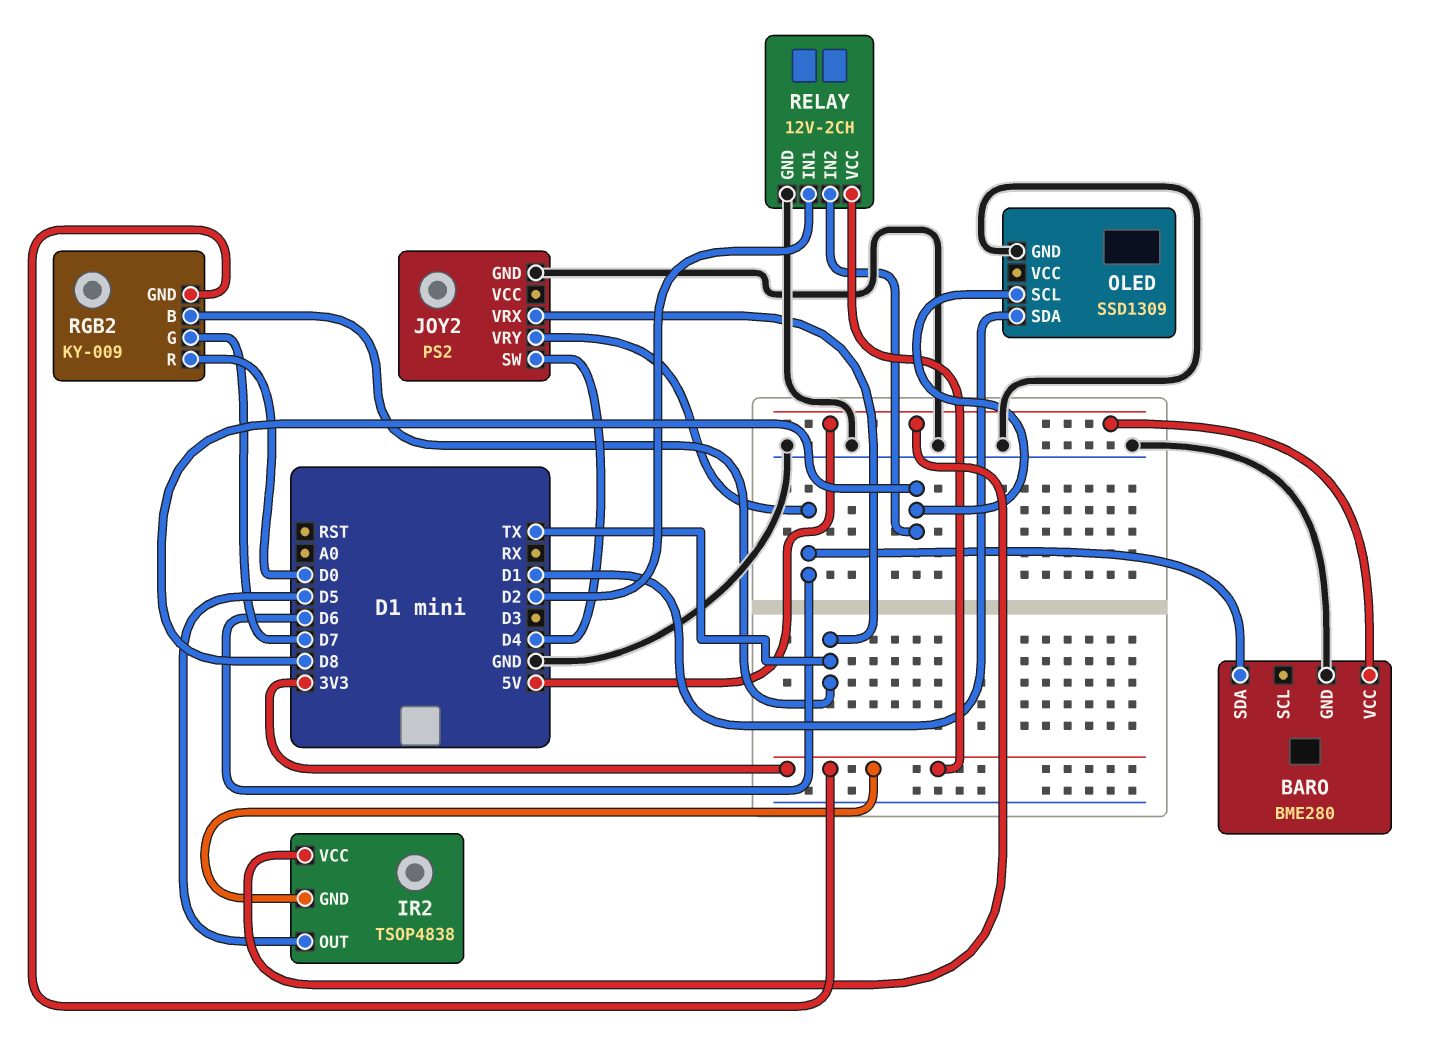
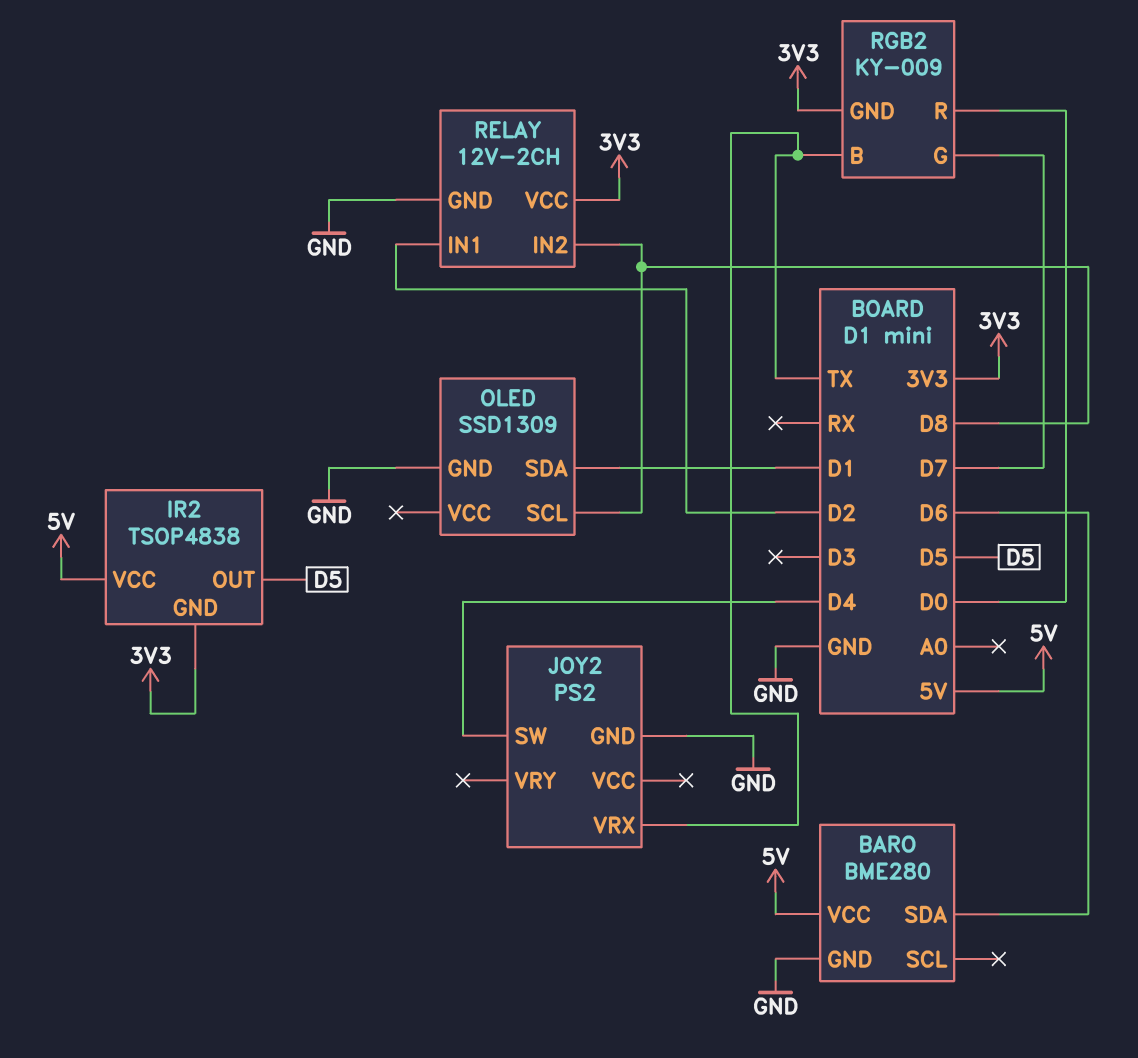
JOY2 pin VRY: D6 -> none

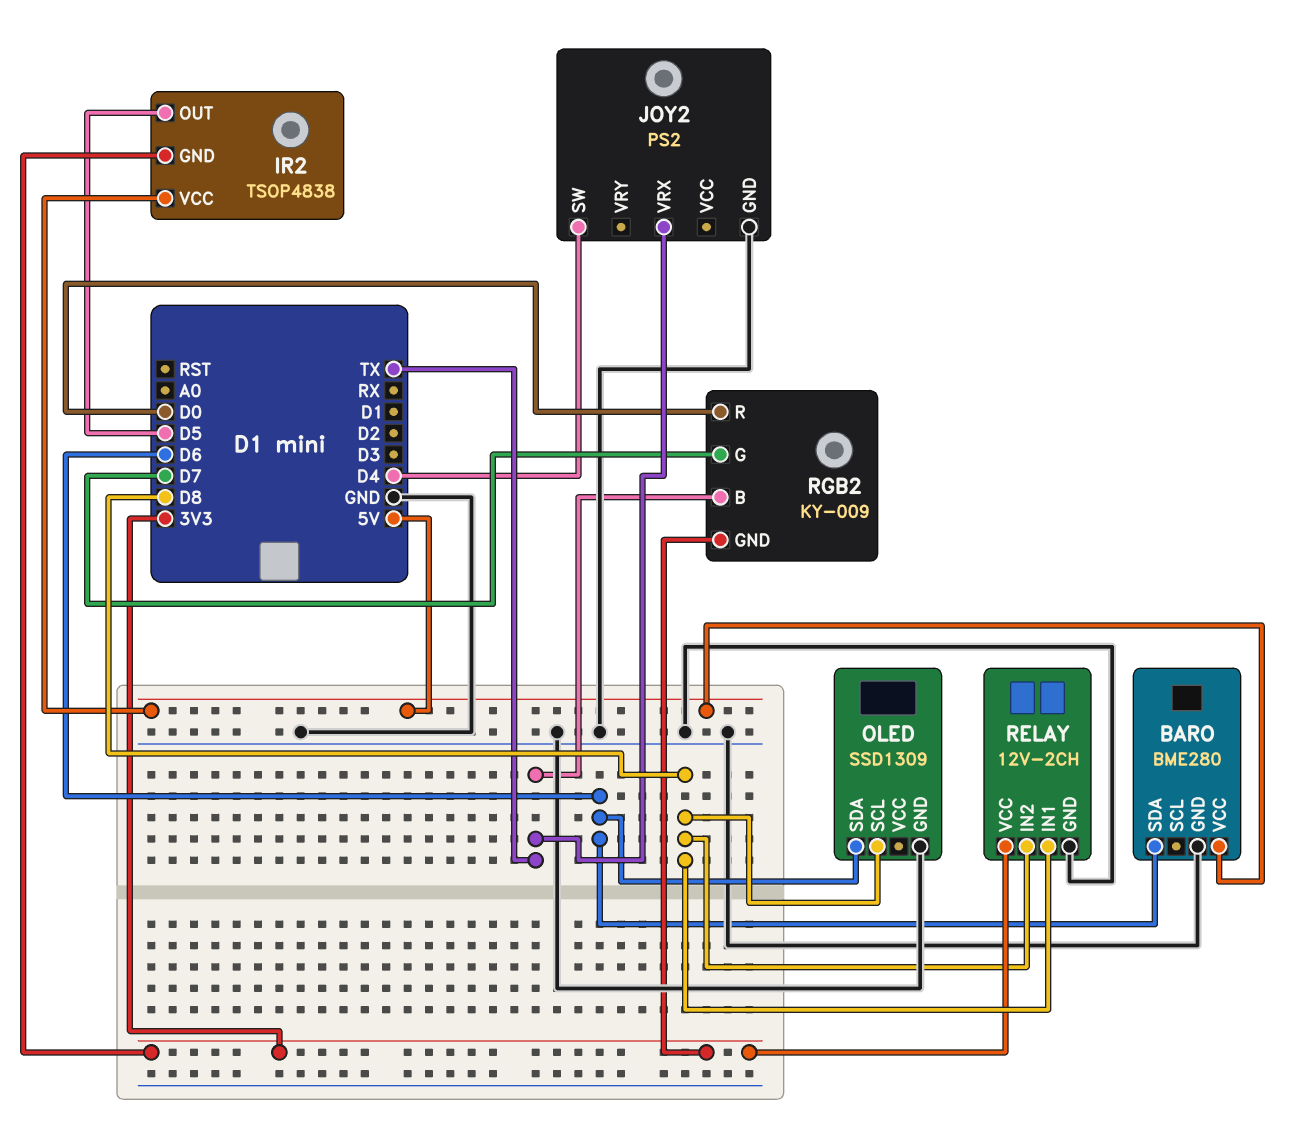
OLED pin SDA: D1 -> D6
RELAY pin IN1: D2 -> D8

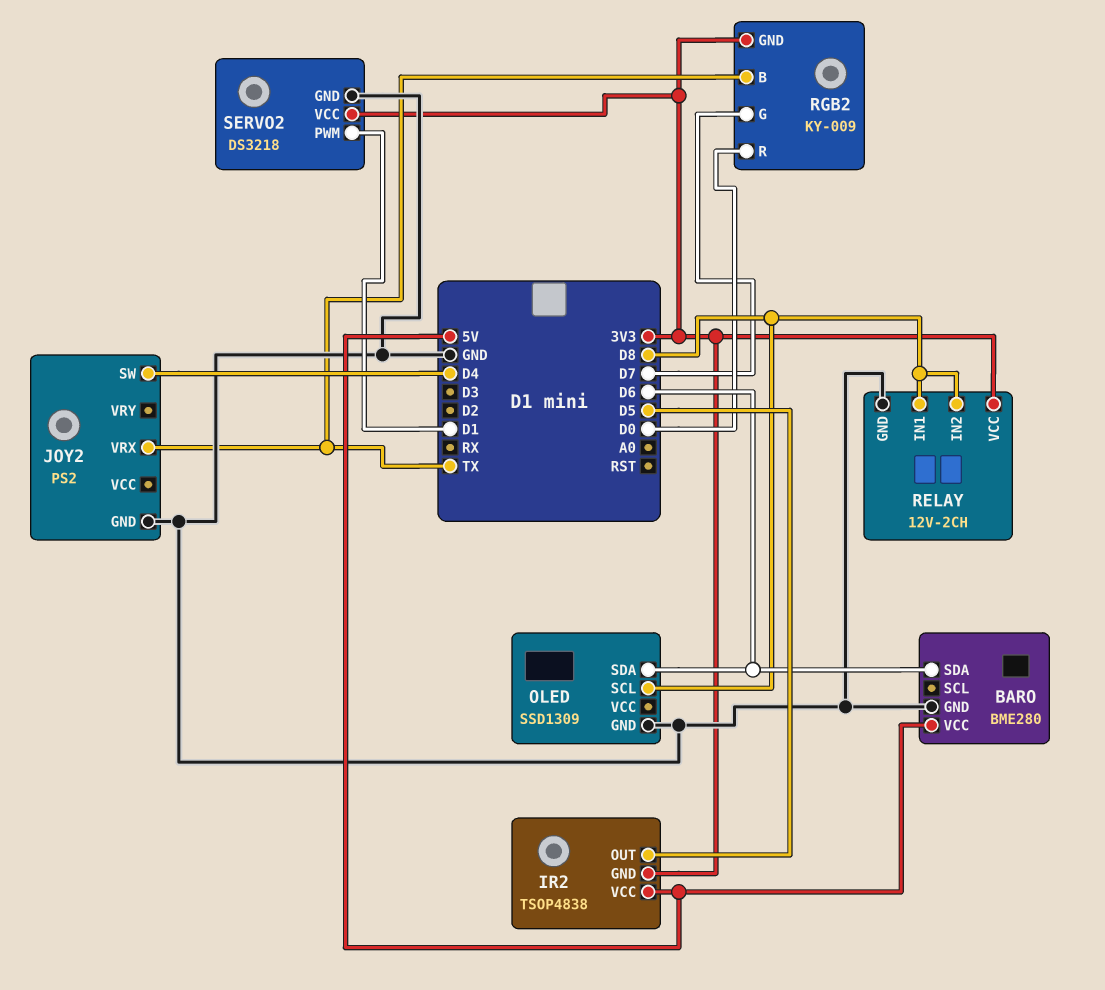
SERVO2: none -> DS3218
SERVO2 pin GND: none -> GND
SERVO2 pin PWM: none -> D1
SERVO2 pin VCC: none -> 3V3

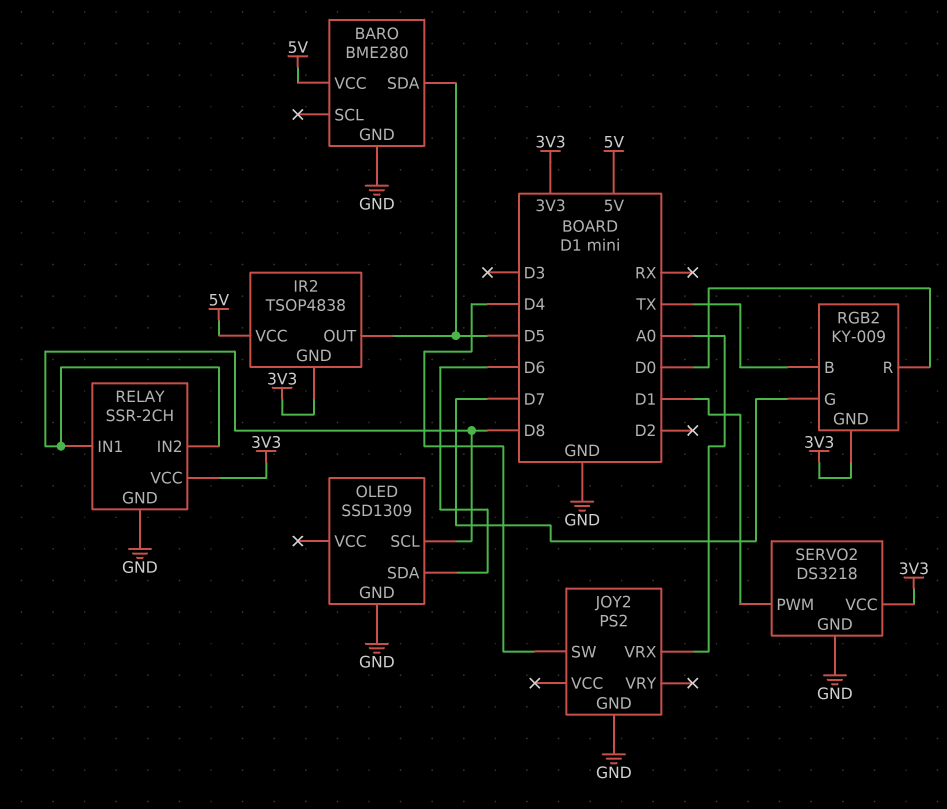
BARO pin SDA: D6 -> D5
JOY2 pin VRX: TX -> A0
RELAY: 12V-2CH -> SSR-2CH

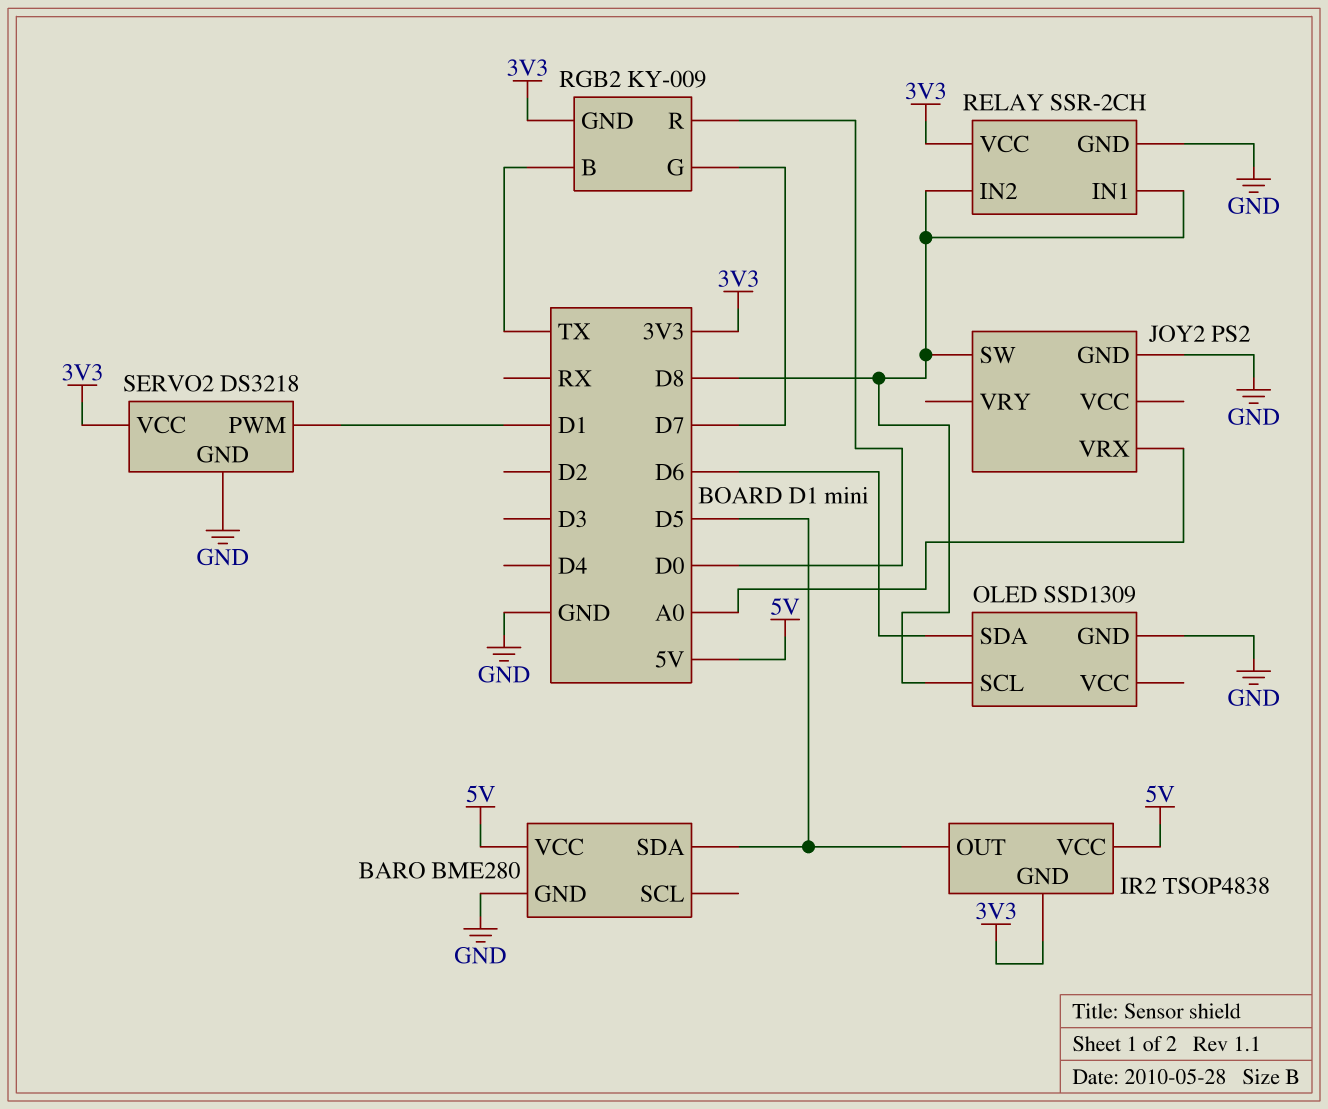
JOY2 pin SW: D4 -> D8

